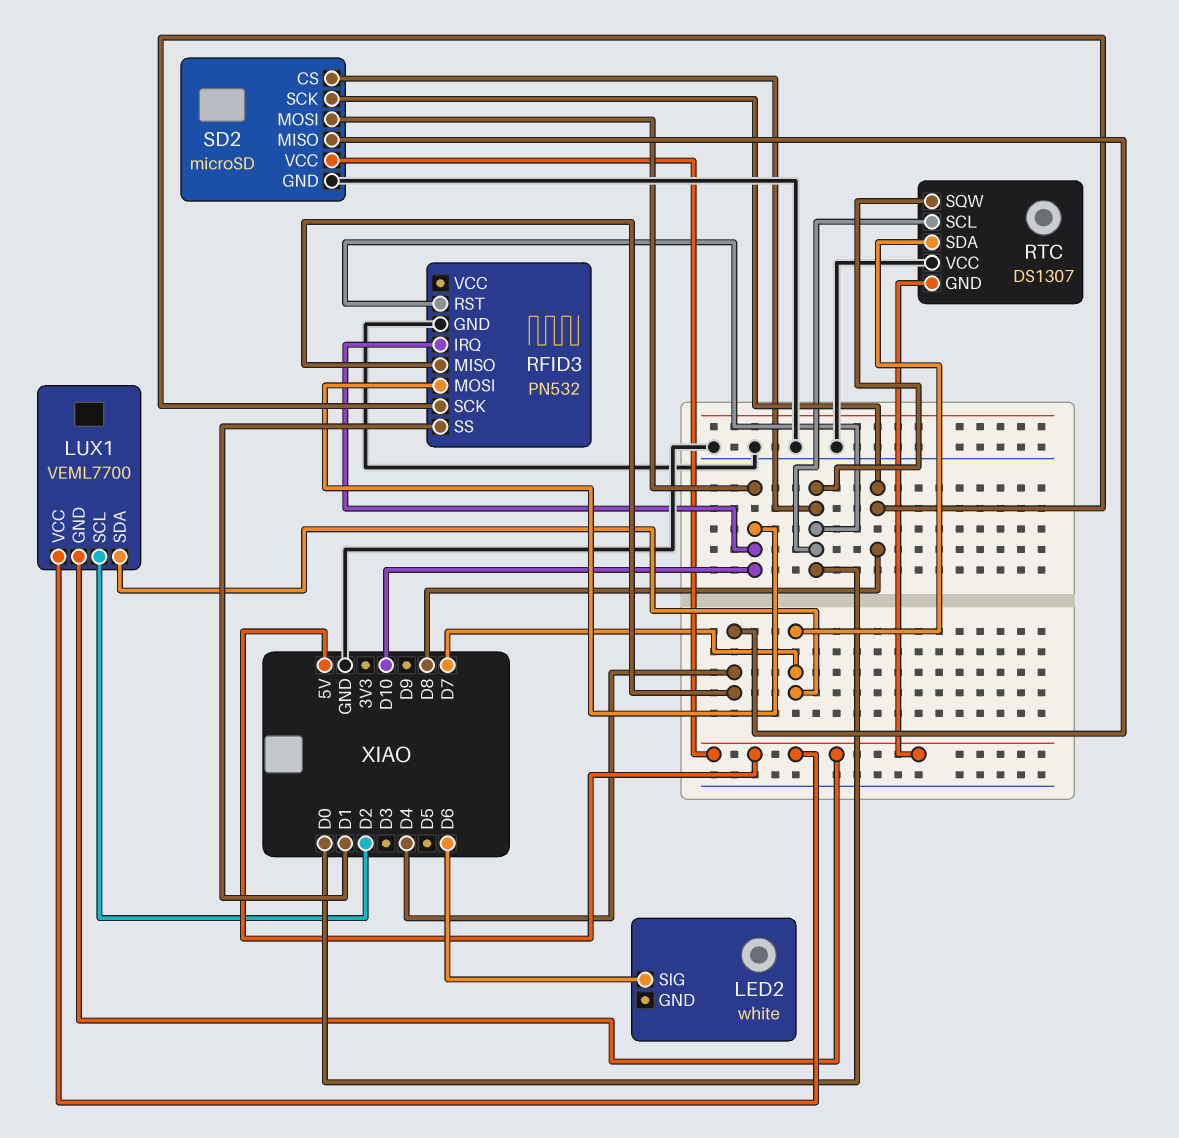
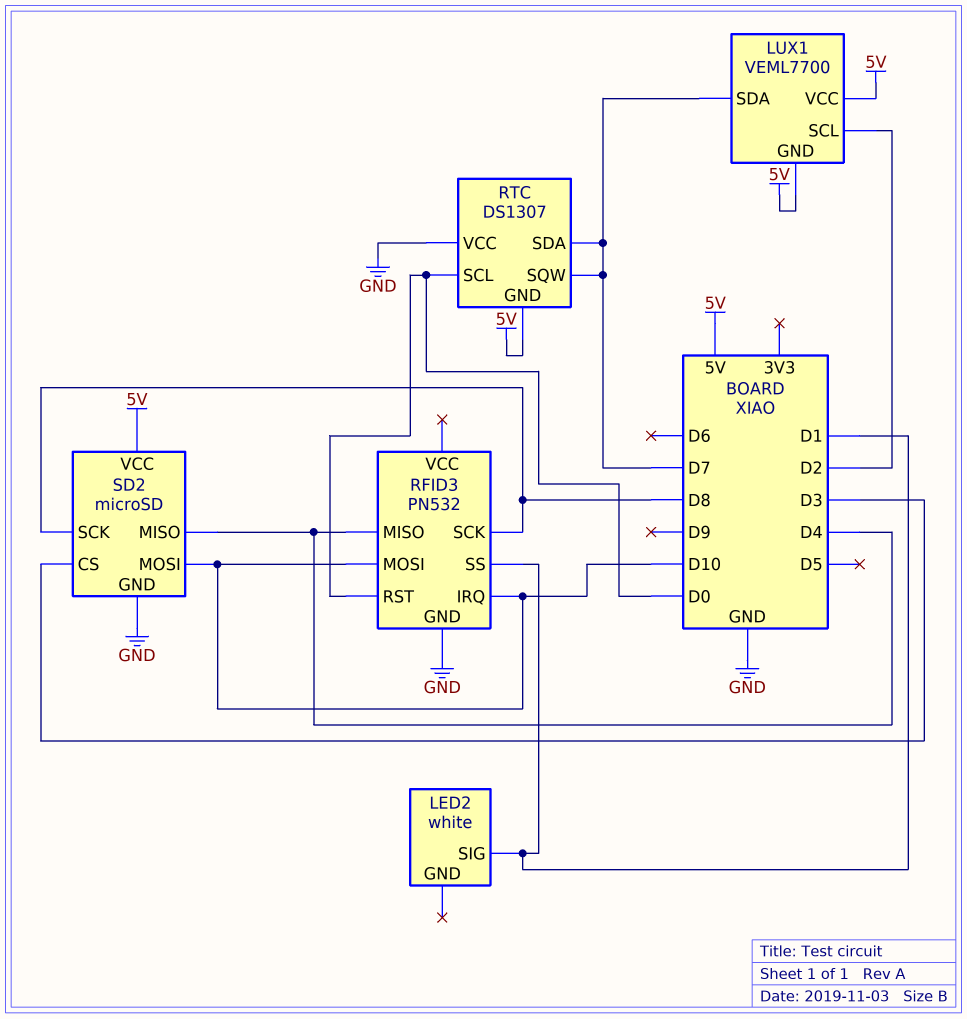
LED2 pin SIG: D6 -> D1
RTC pin SQW: D0 -> D7
SD2 pin CS: D0 -> D3

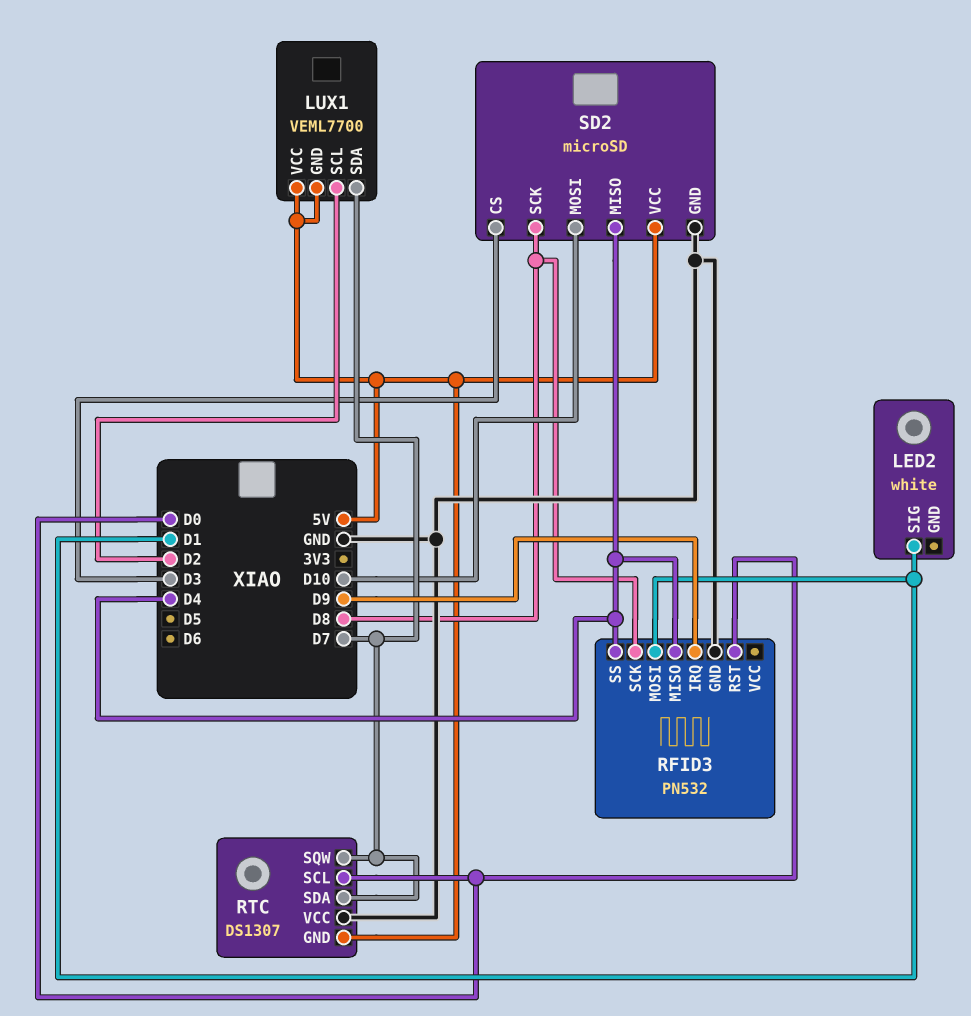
RFID3 pin IRQ: D10 -> D9
RFID3 pin MOSI: D10 -> D1
RFID3 pin SS: D1 -> D4

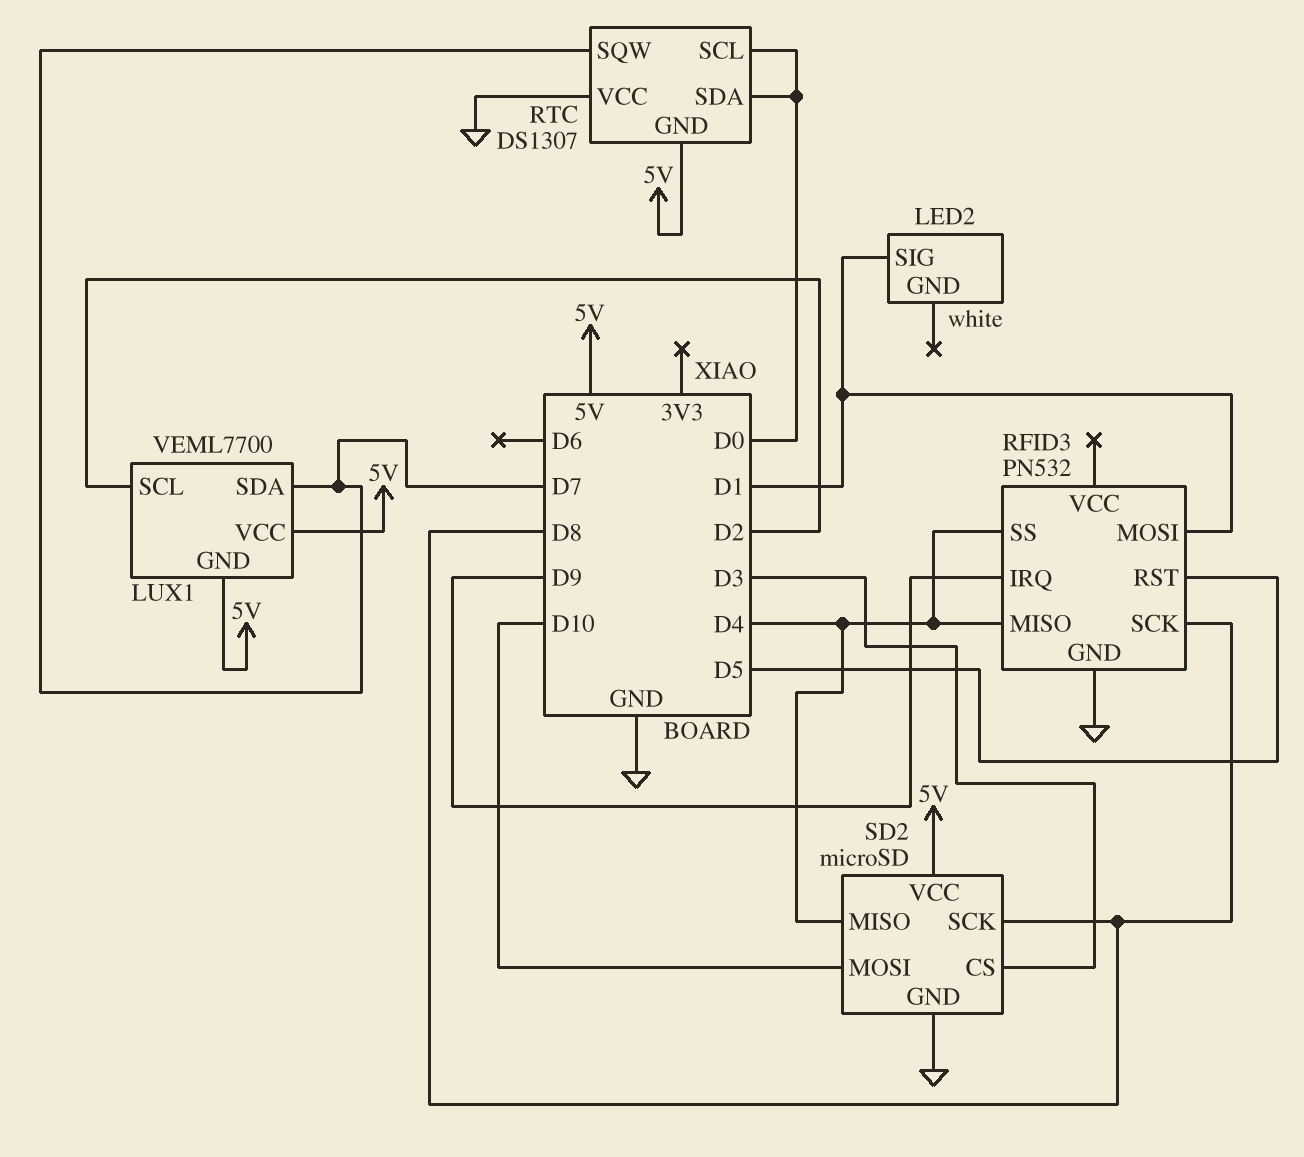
RFID3 pin RST: D0 -> D5
RTC pin SDA: D7 -> D0

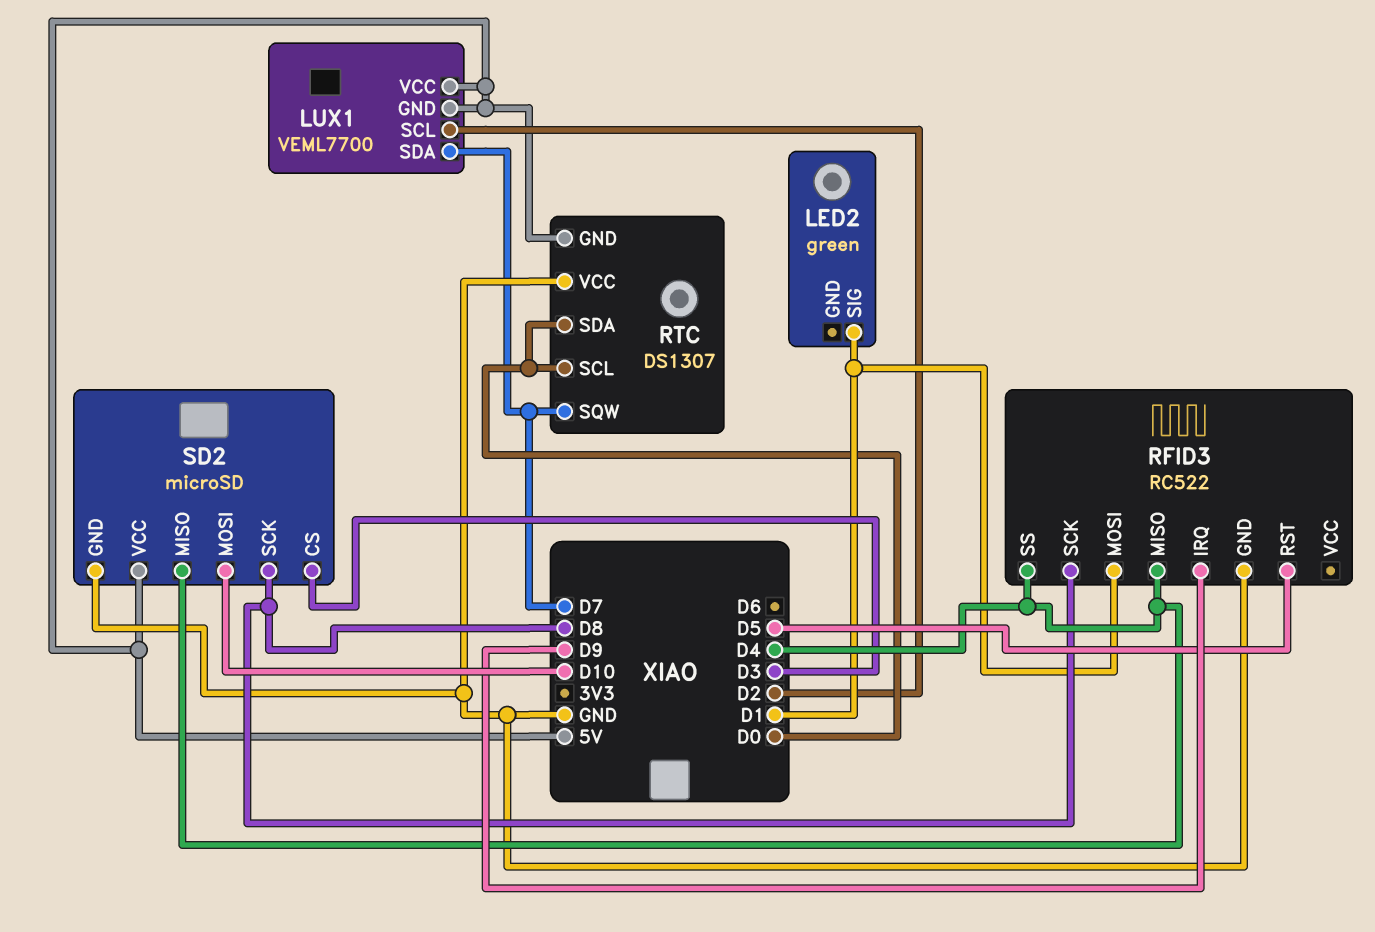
LED2: white -> green
RFID3: PN532 -> RC522

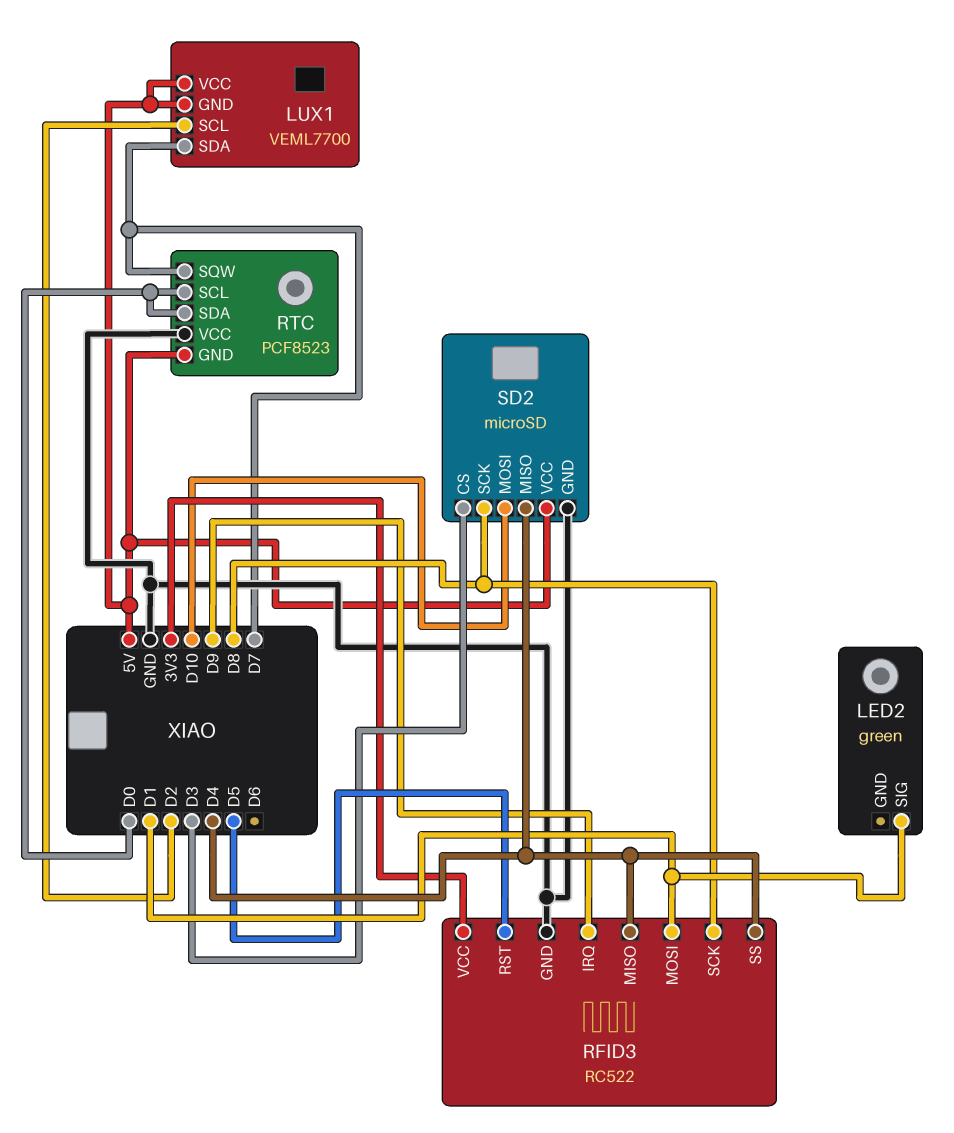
RFID3 pin VCC: none -> 3V3
RTC: DS1307 -> PCF8523

